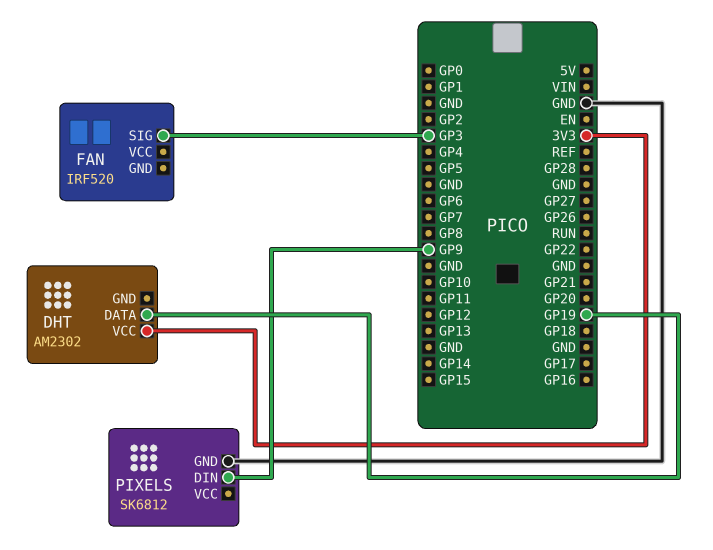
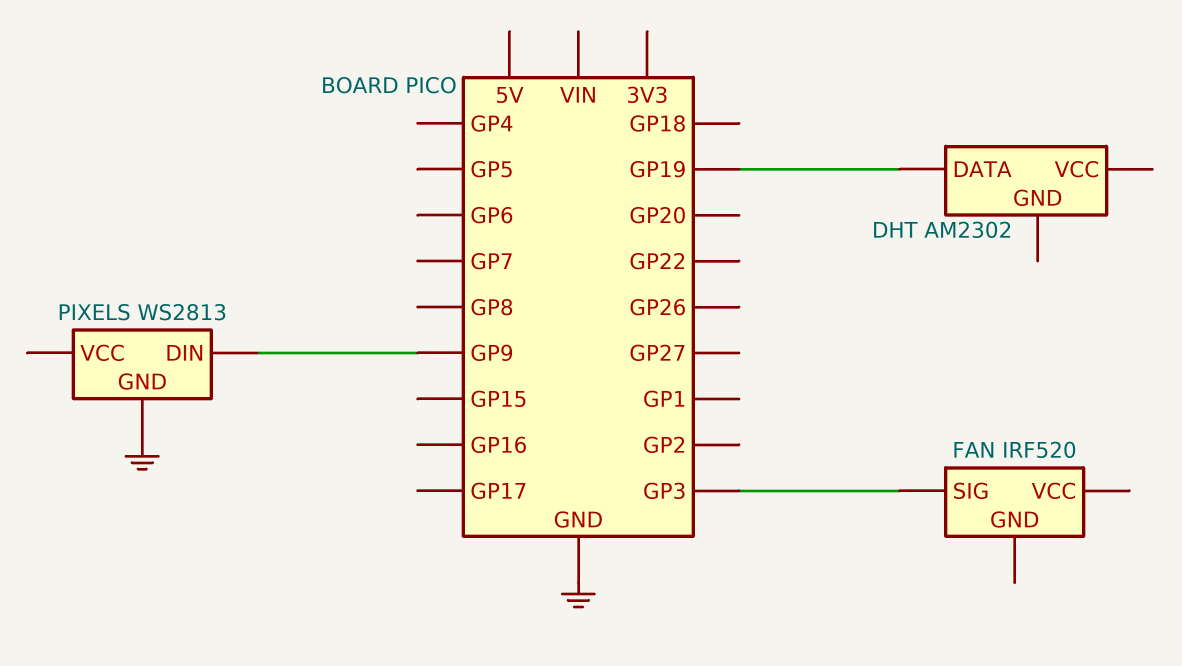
DHT pin VCC: 3V3 -> none
PIXELS: SK6812 -> WS2813

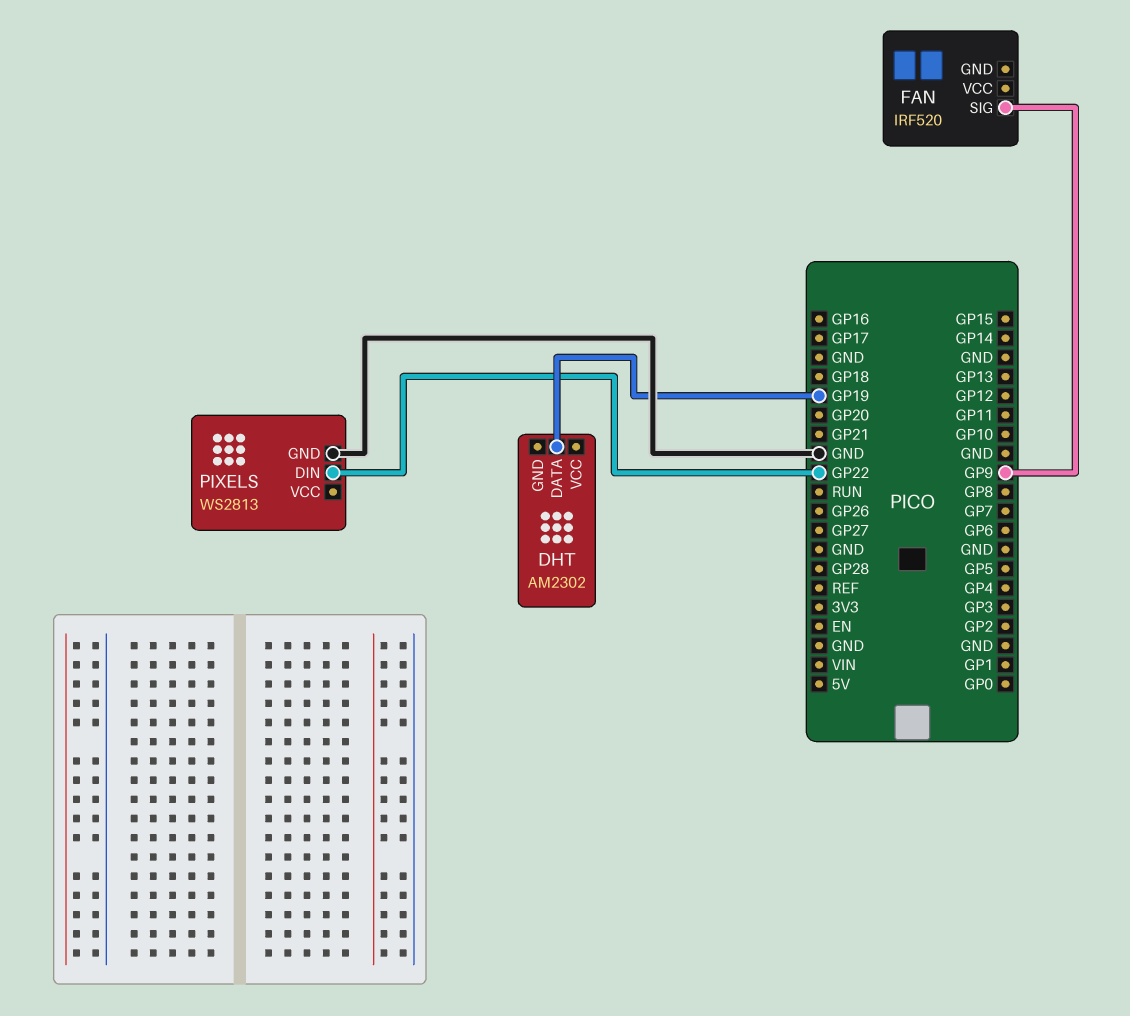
FAN pin SIG: GP3 -> GP9
PIXELS pin DIN: GP9 -> GP22

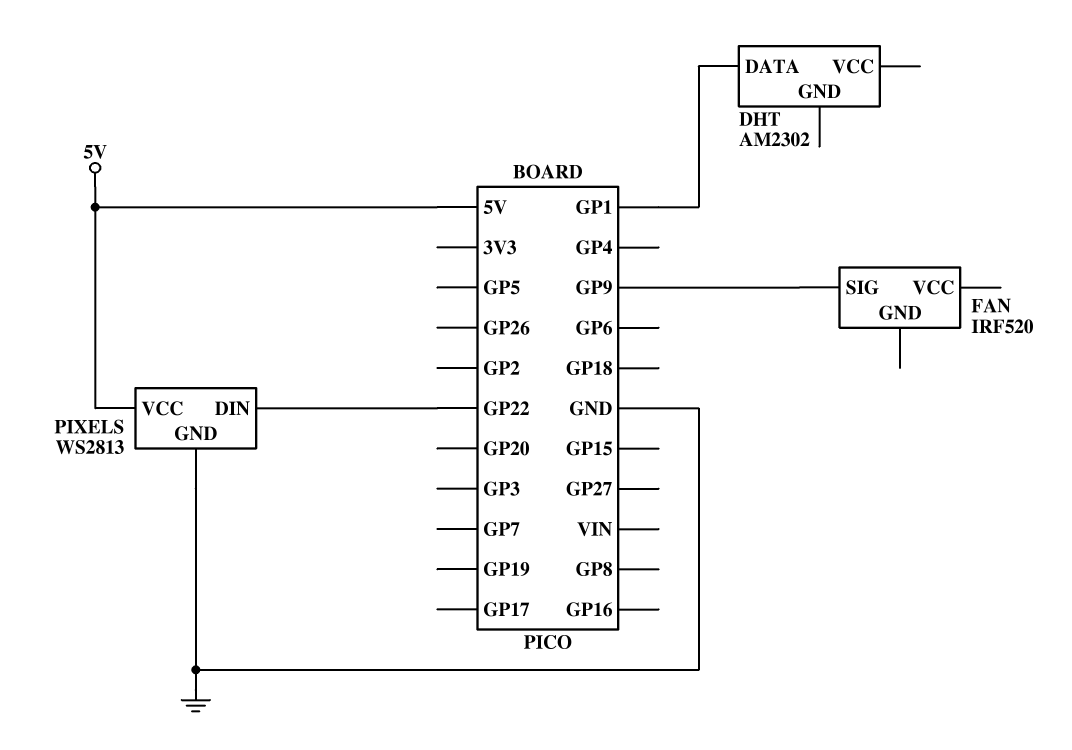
DHT pin DATA: GP19 -> GP1
PIXELS pin VCC: none -> 5V

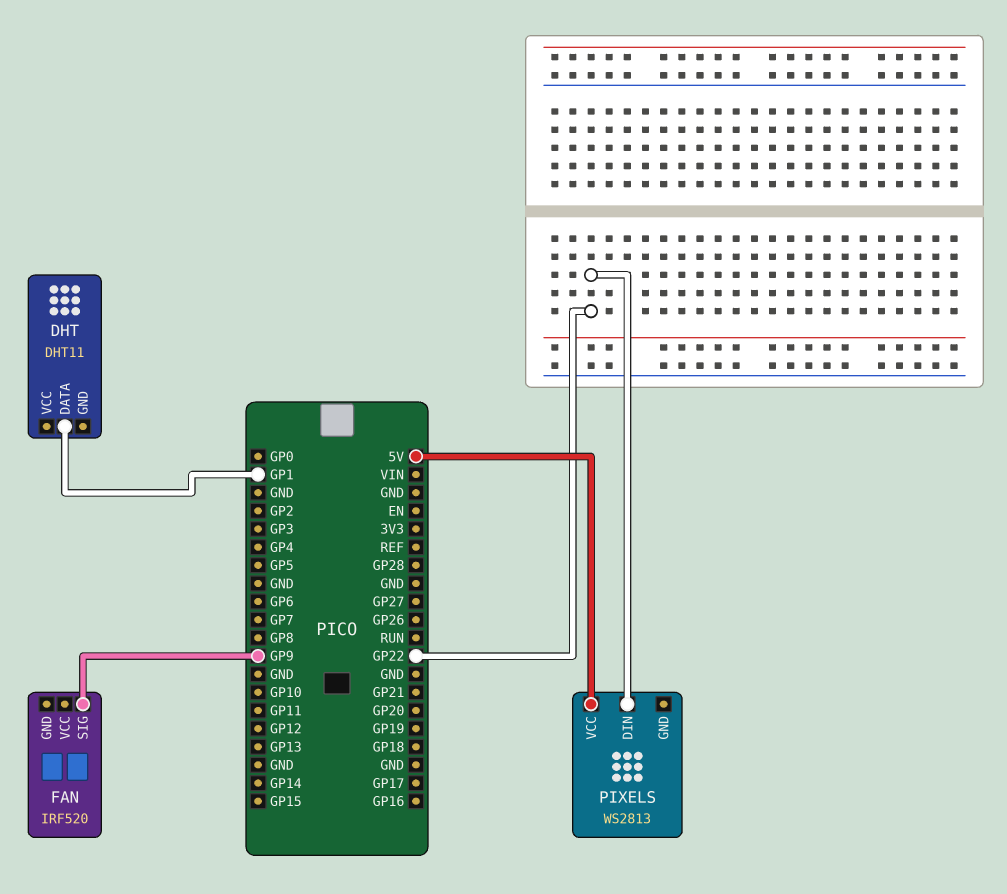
DHT: AM2302 -> DHT11
PIXELS pin GND: GND -> none

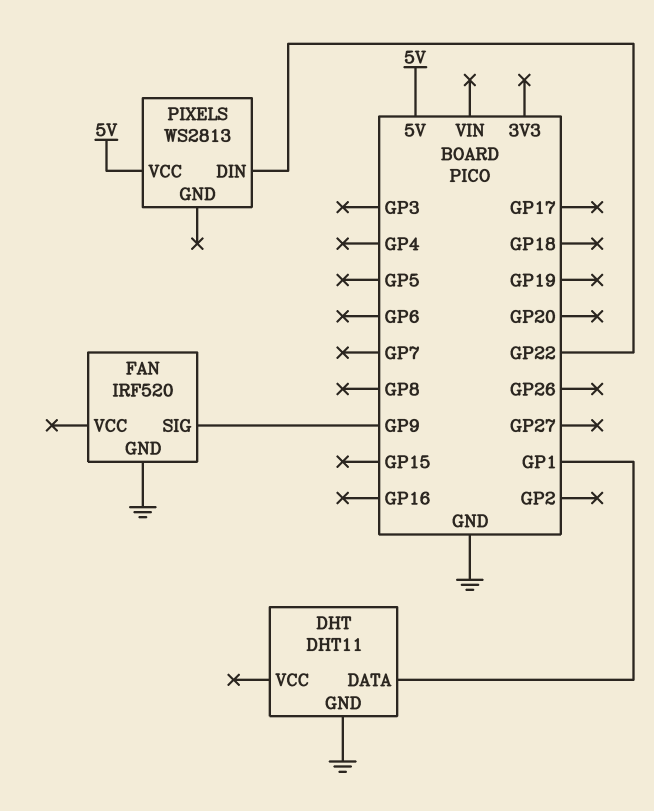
DHT pin GND: none -> GND
FAN pin GND: none -> GND

